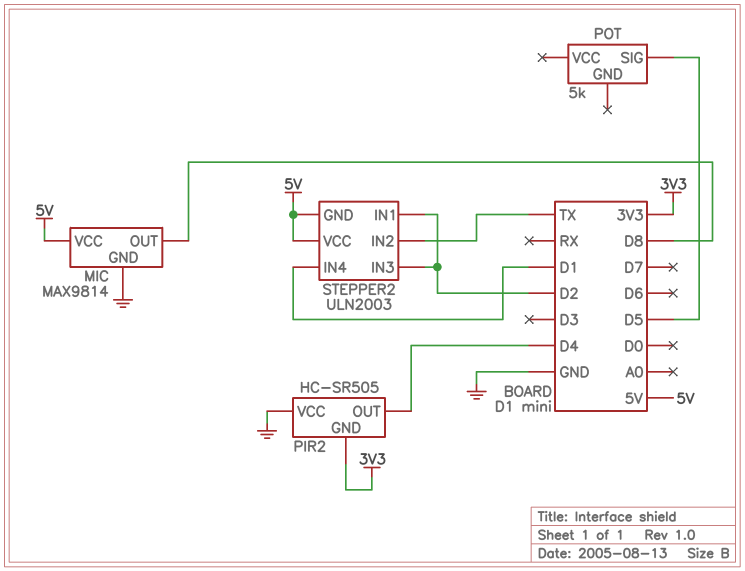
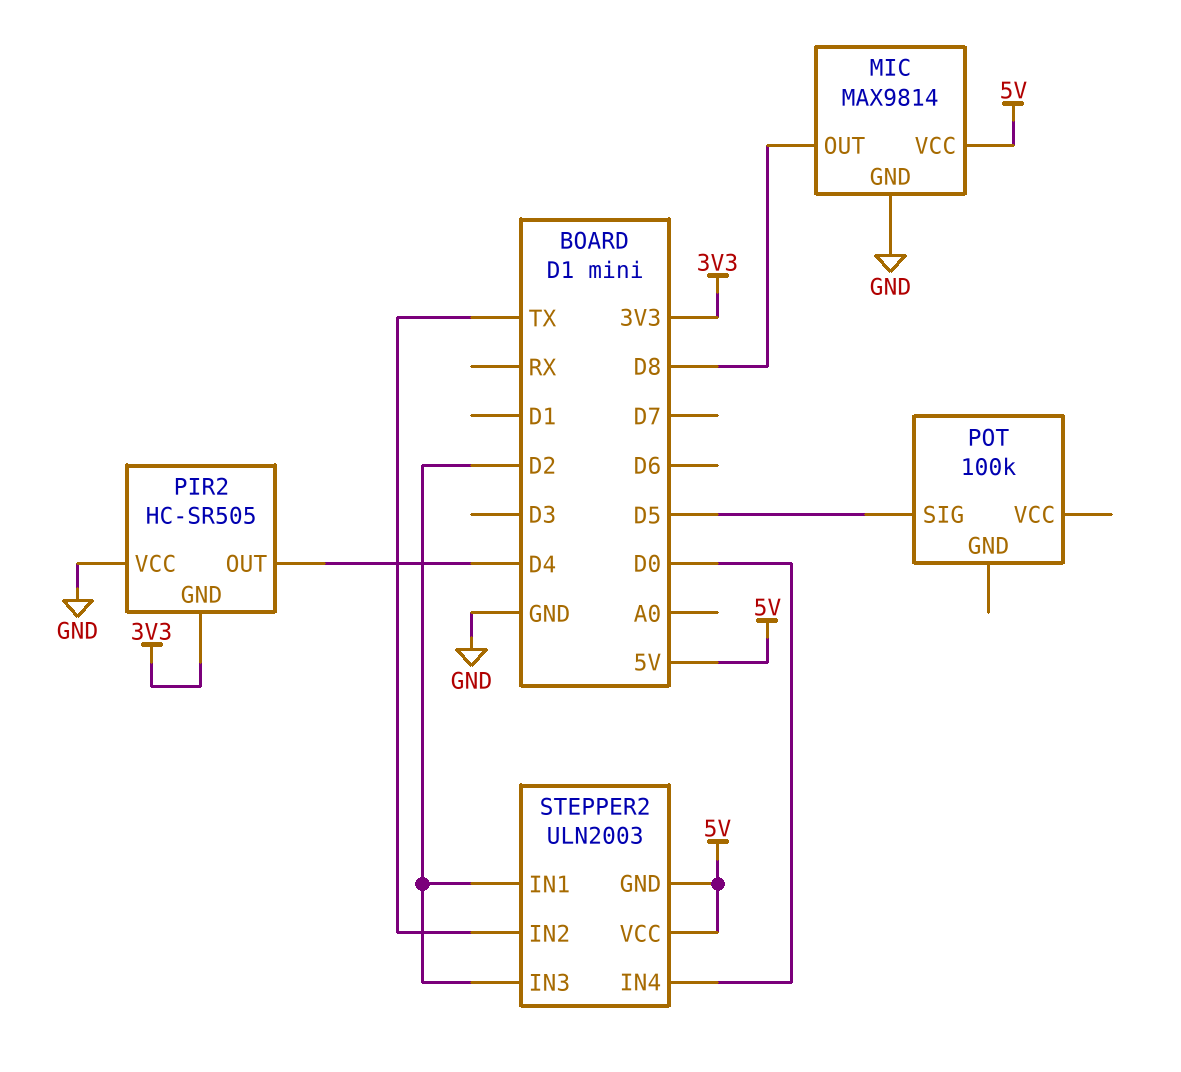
POT: 5k -> 100k
STEPPER2 pin IN4: D1 -> D0

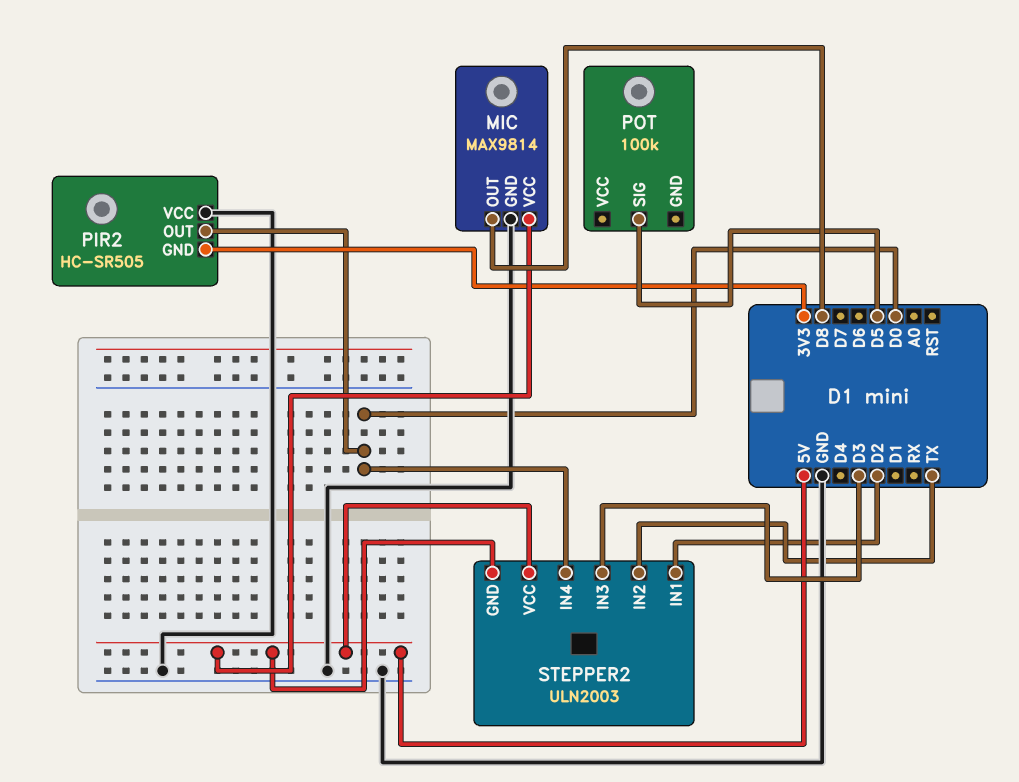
PIR2 pin OUT: D4 -> D0
STEPPER2 pin IN3: D2 -> D3

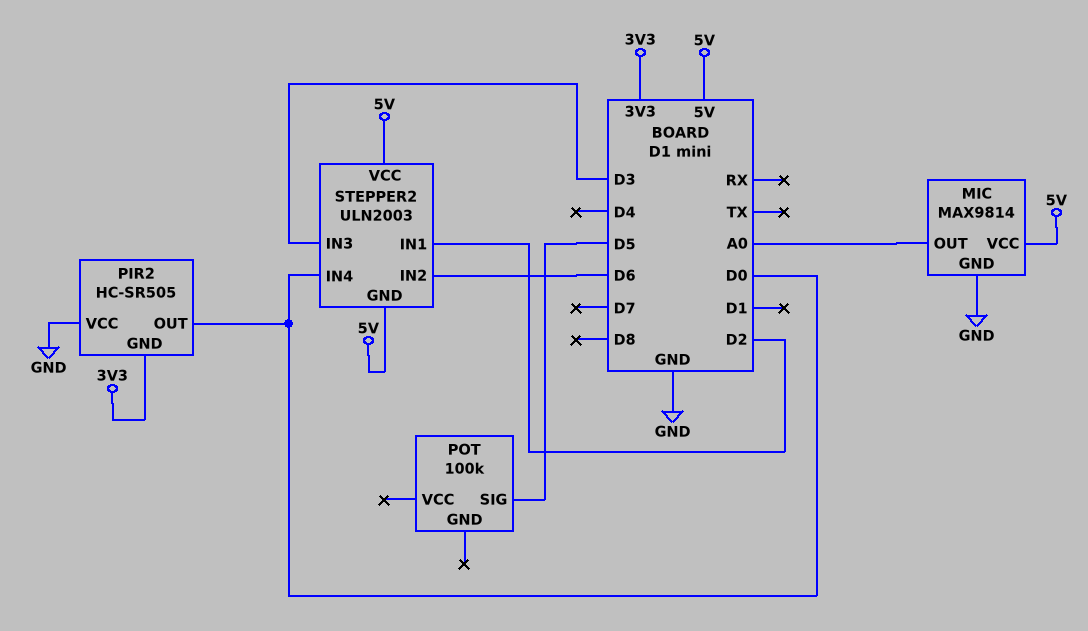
MIC pin OUT: D8 -> A0
STEPPER2 pin IN2: TX -> D6

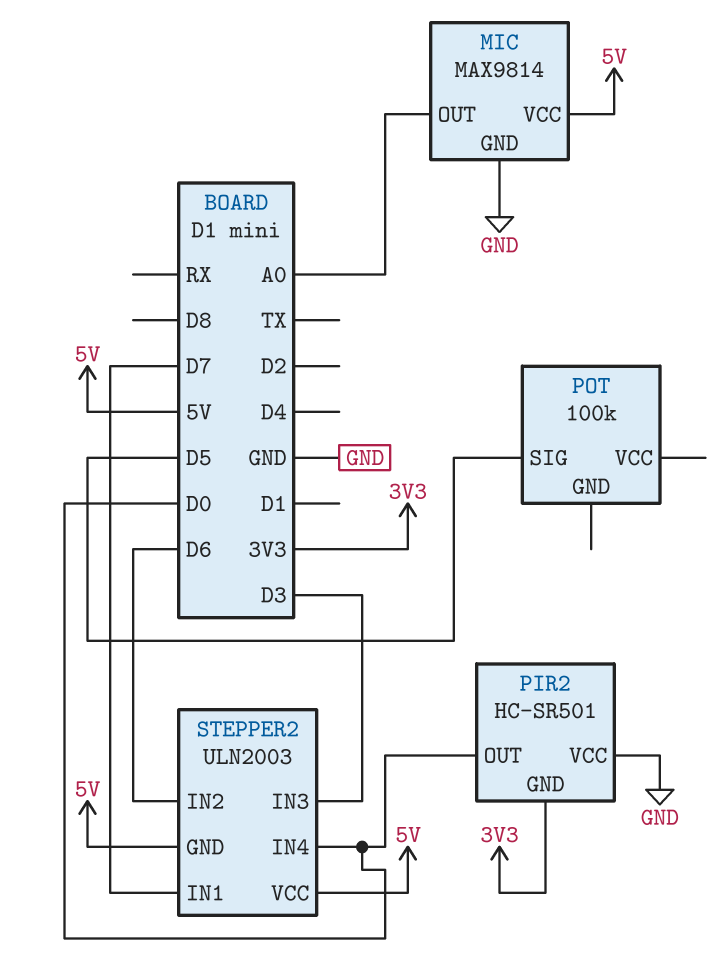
PIR2: HC-SR505 -> HC-SR501
STEPPER2 pin IN1: D2 -> D7

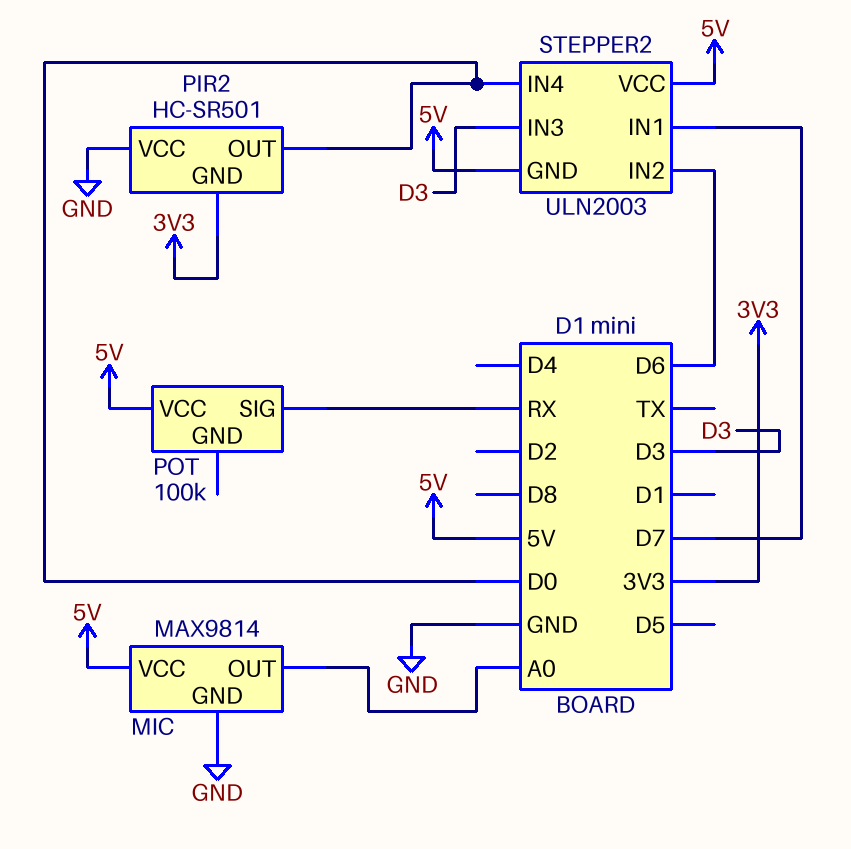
POT pin SIG: D5 -> RX
POT pin VCC: none -> 5V

